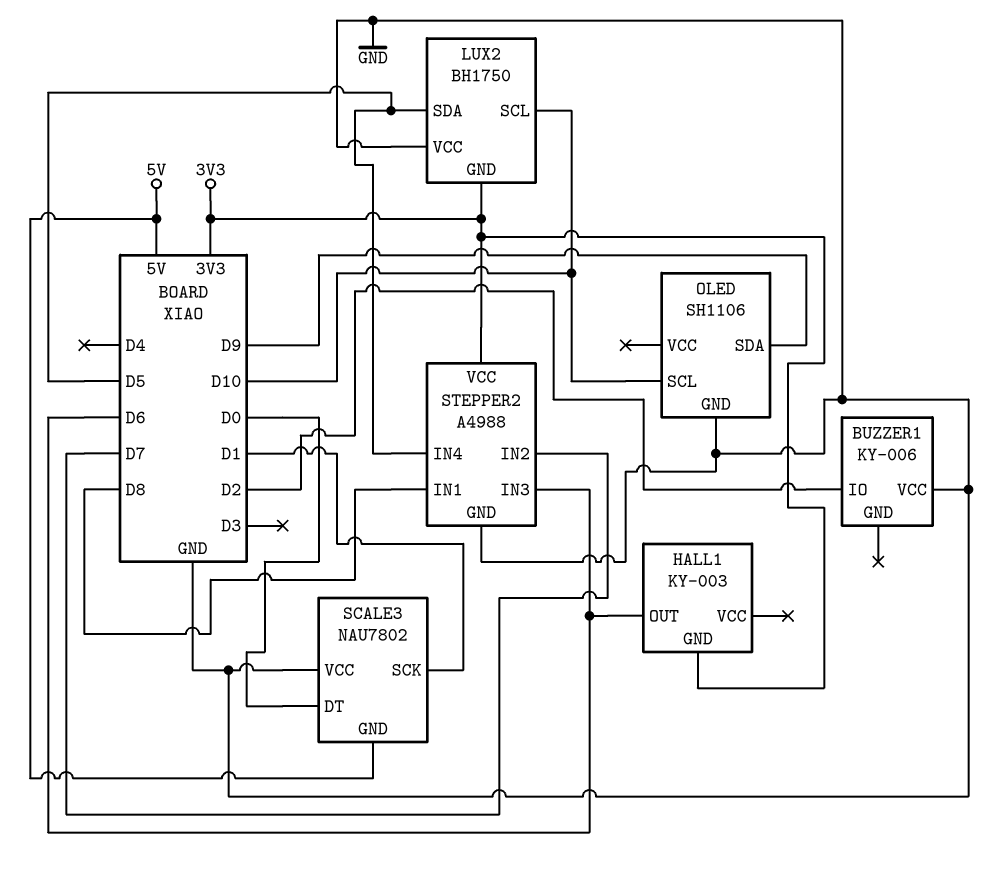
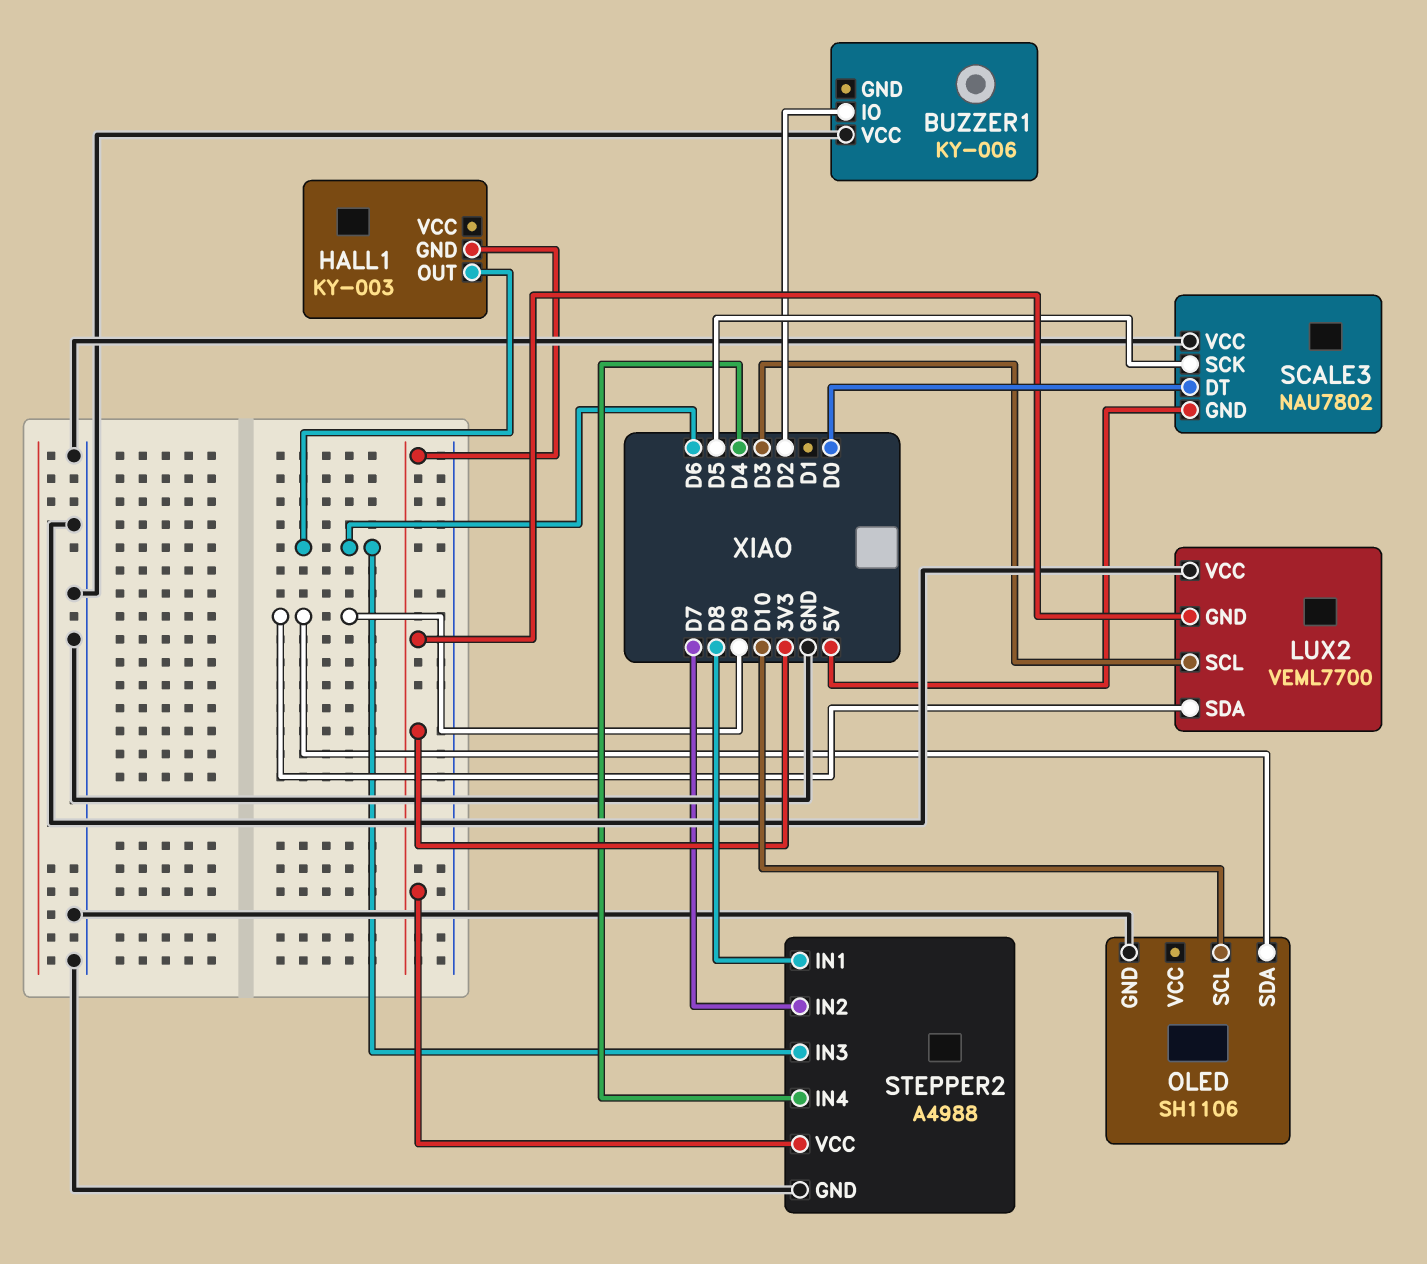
LUX2: BH1750 -> VEML7700
LUX2 pin SCL: D10 -> D3
LUX2 pin SDA: D5 -> D9
SCALE3 pin SCK: D1 -> D5
STEPPER2 pin IN4: D5 -> D4

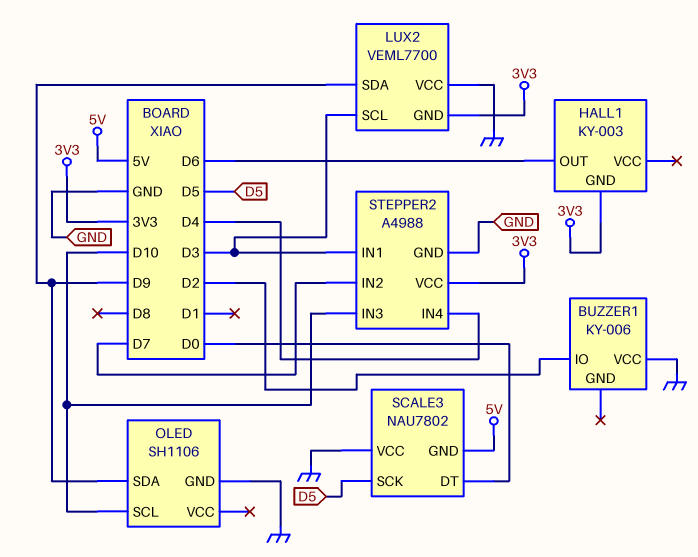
STEPPER2 pin IN1: D8 -> D3
STEPPER2 pin IN3: D6 -> D10

